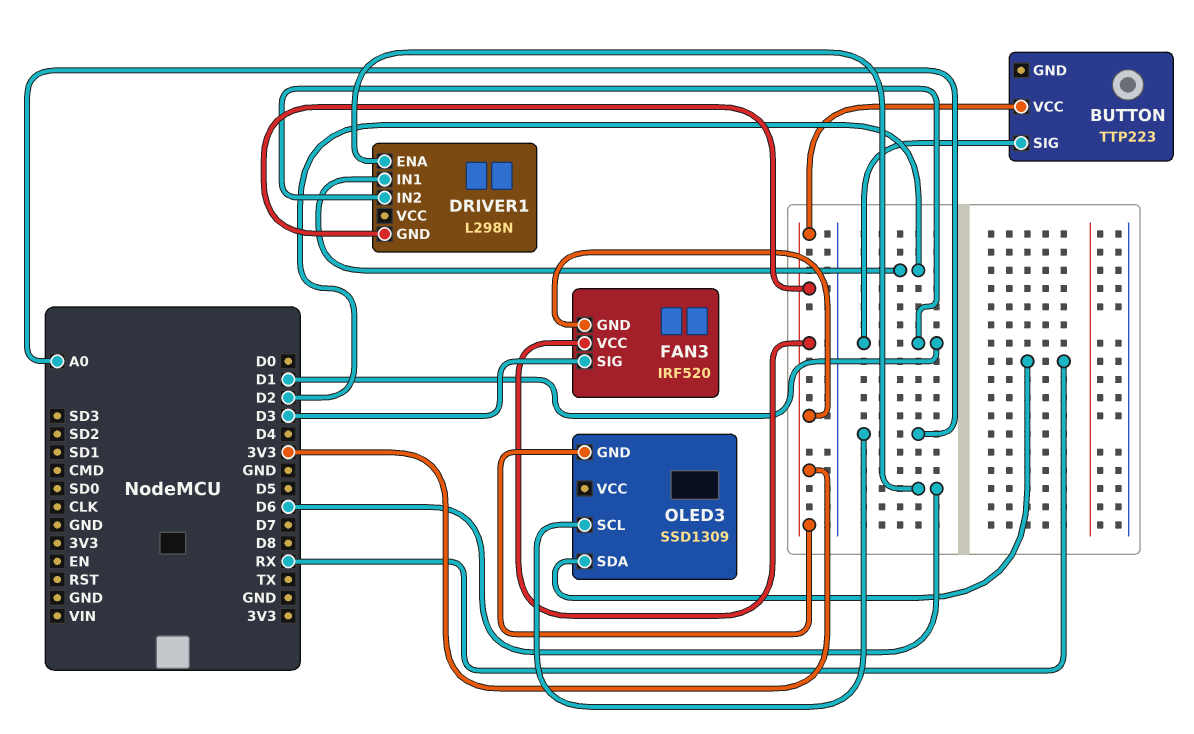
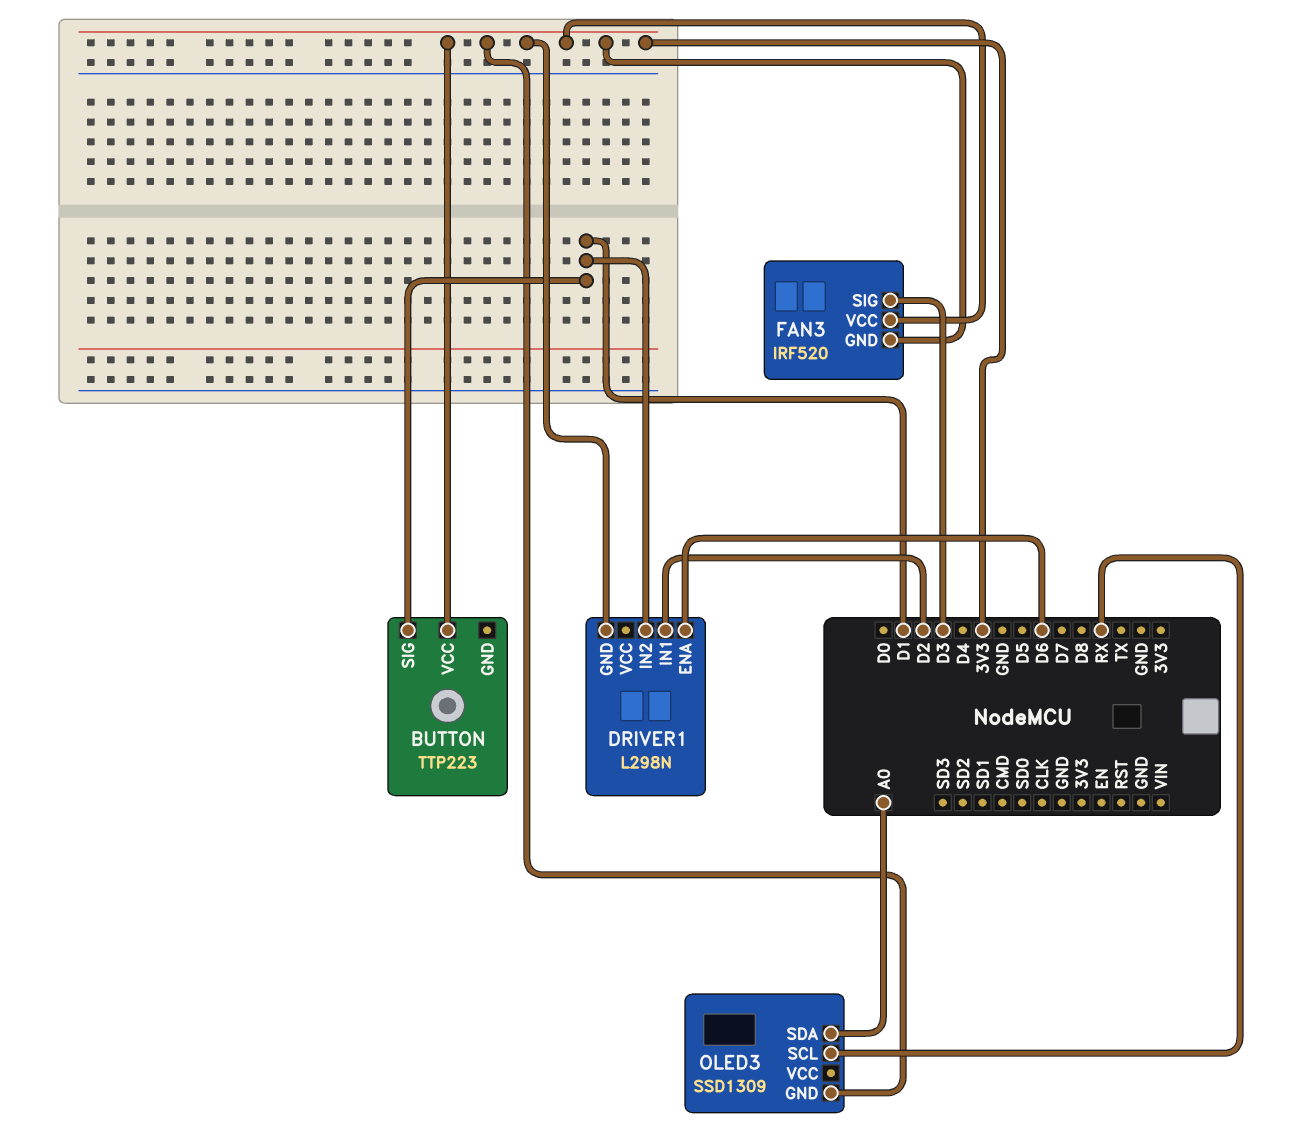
OLED3 pin SCL: A0 -> RX
OLED3 pin SDA: RX -> A0

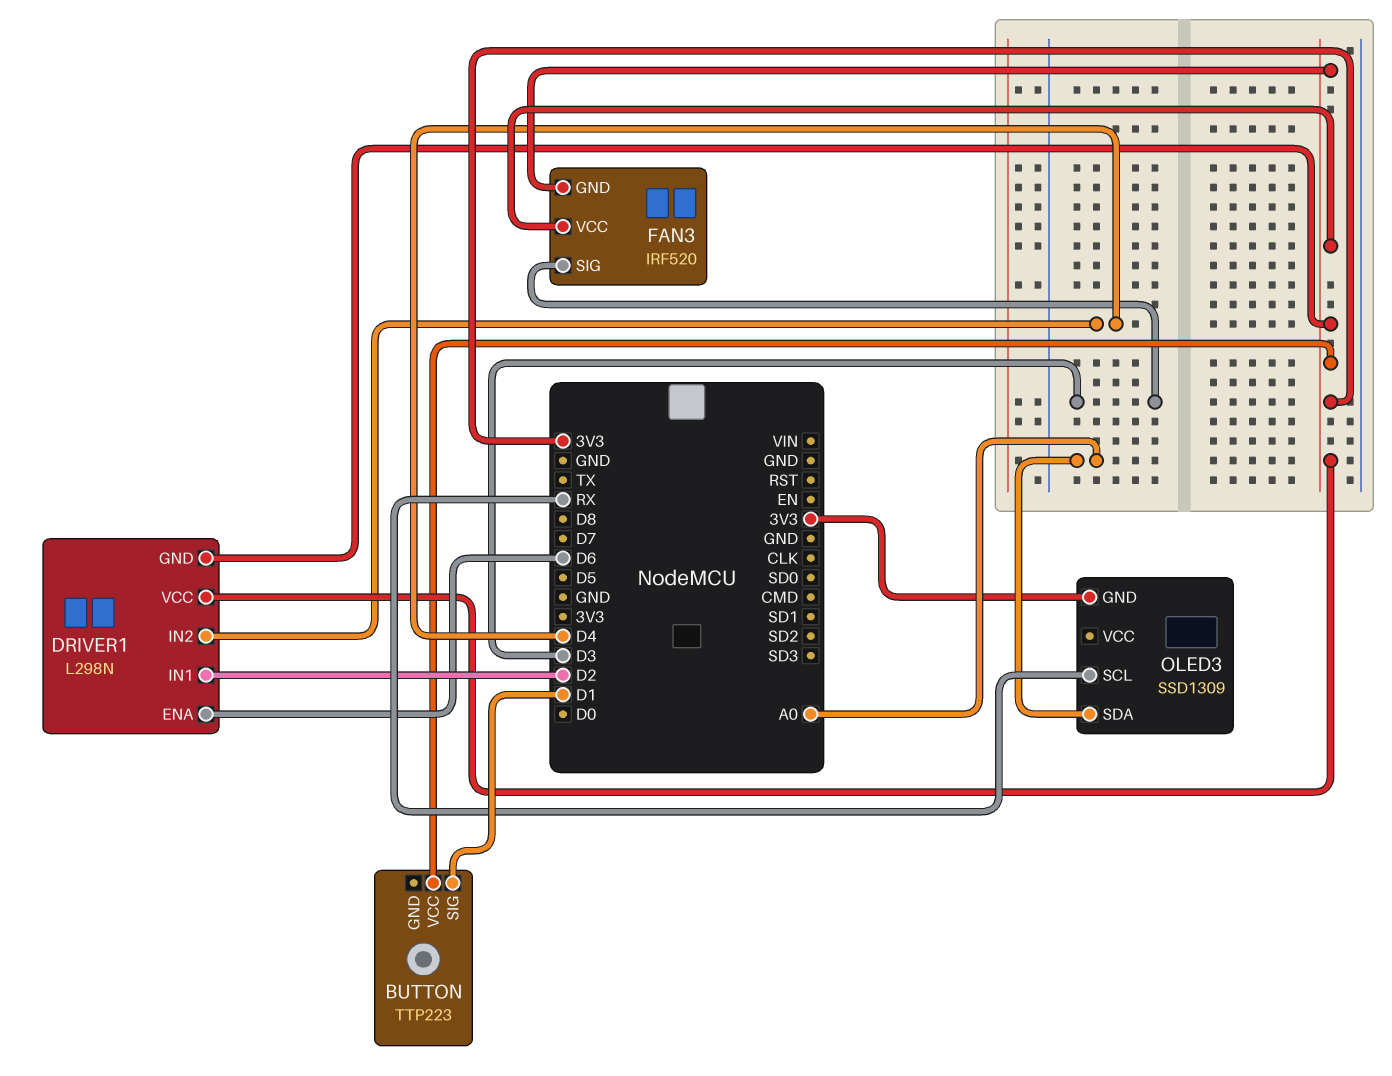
DRIVER1 pin IN2: D1 -> D4
DRIVER1 pin VCC: none -> 3V3

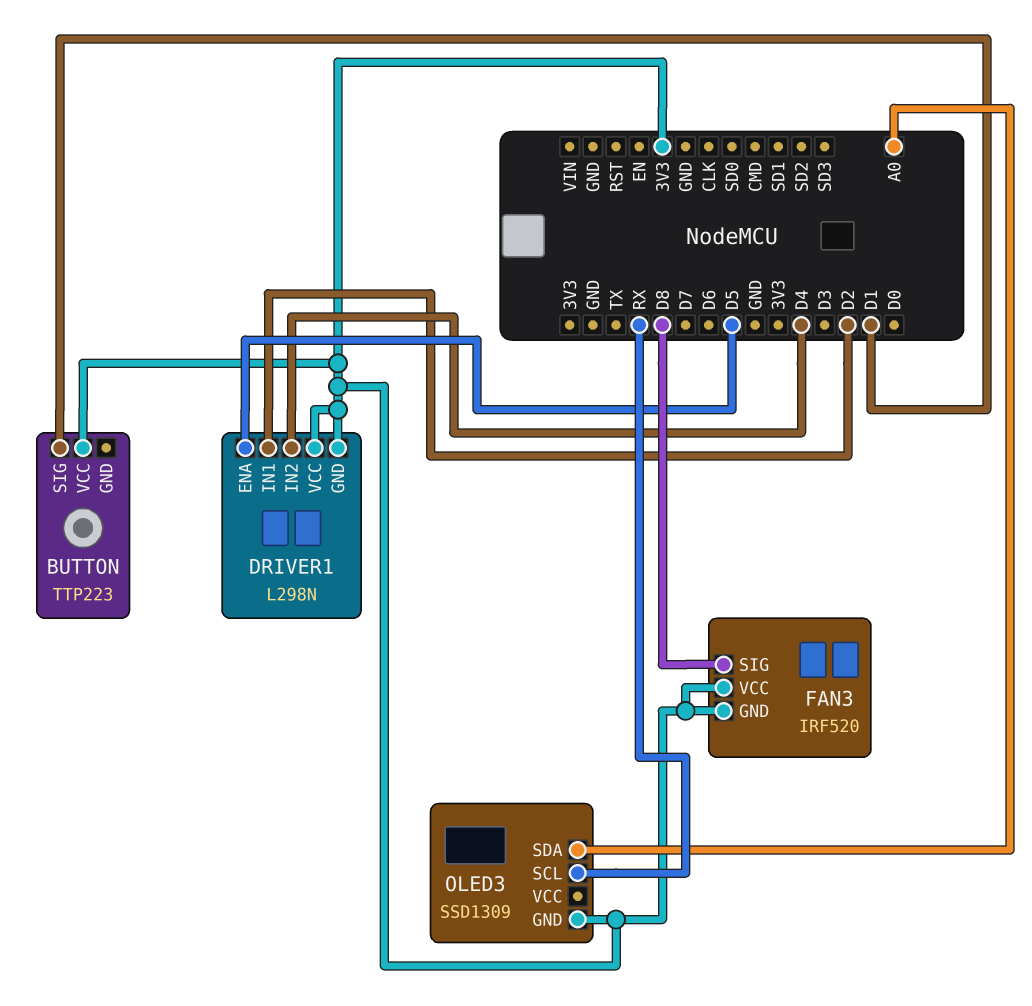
DRIVER1 pin ENA: D6 -> D5
FAN3 pin SIG: D3 -> D8

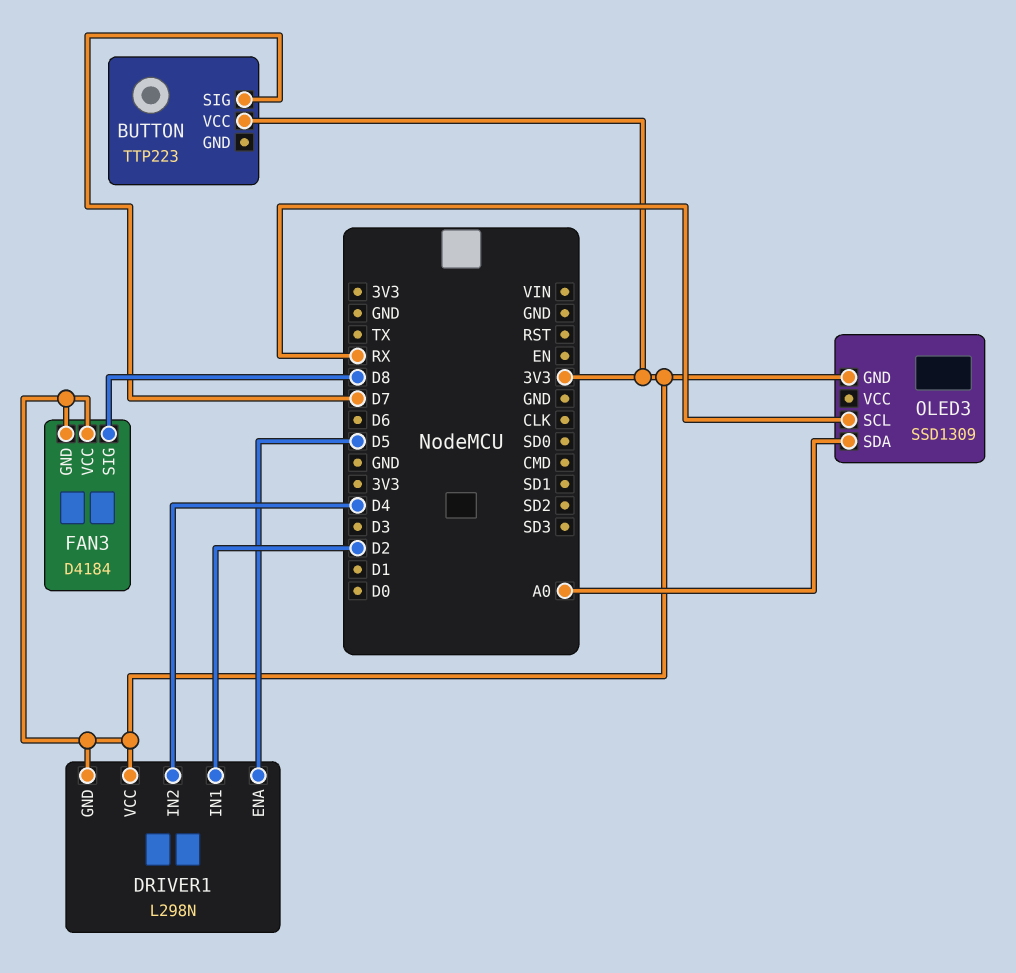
BUTTON pin SIG: D1 -> D7
FAN3: IRF520 -> D4184

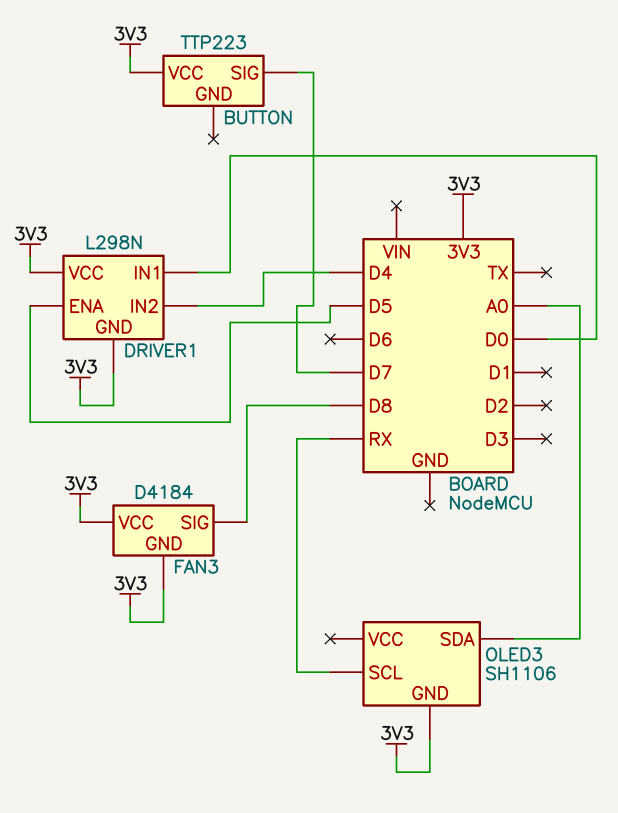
DRIVER1 pin IN1: D2 -> D0
OLED3: SSD1309 -> SH1106

